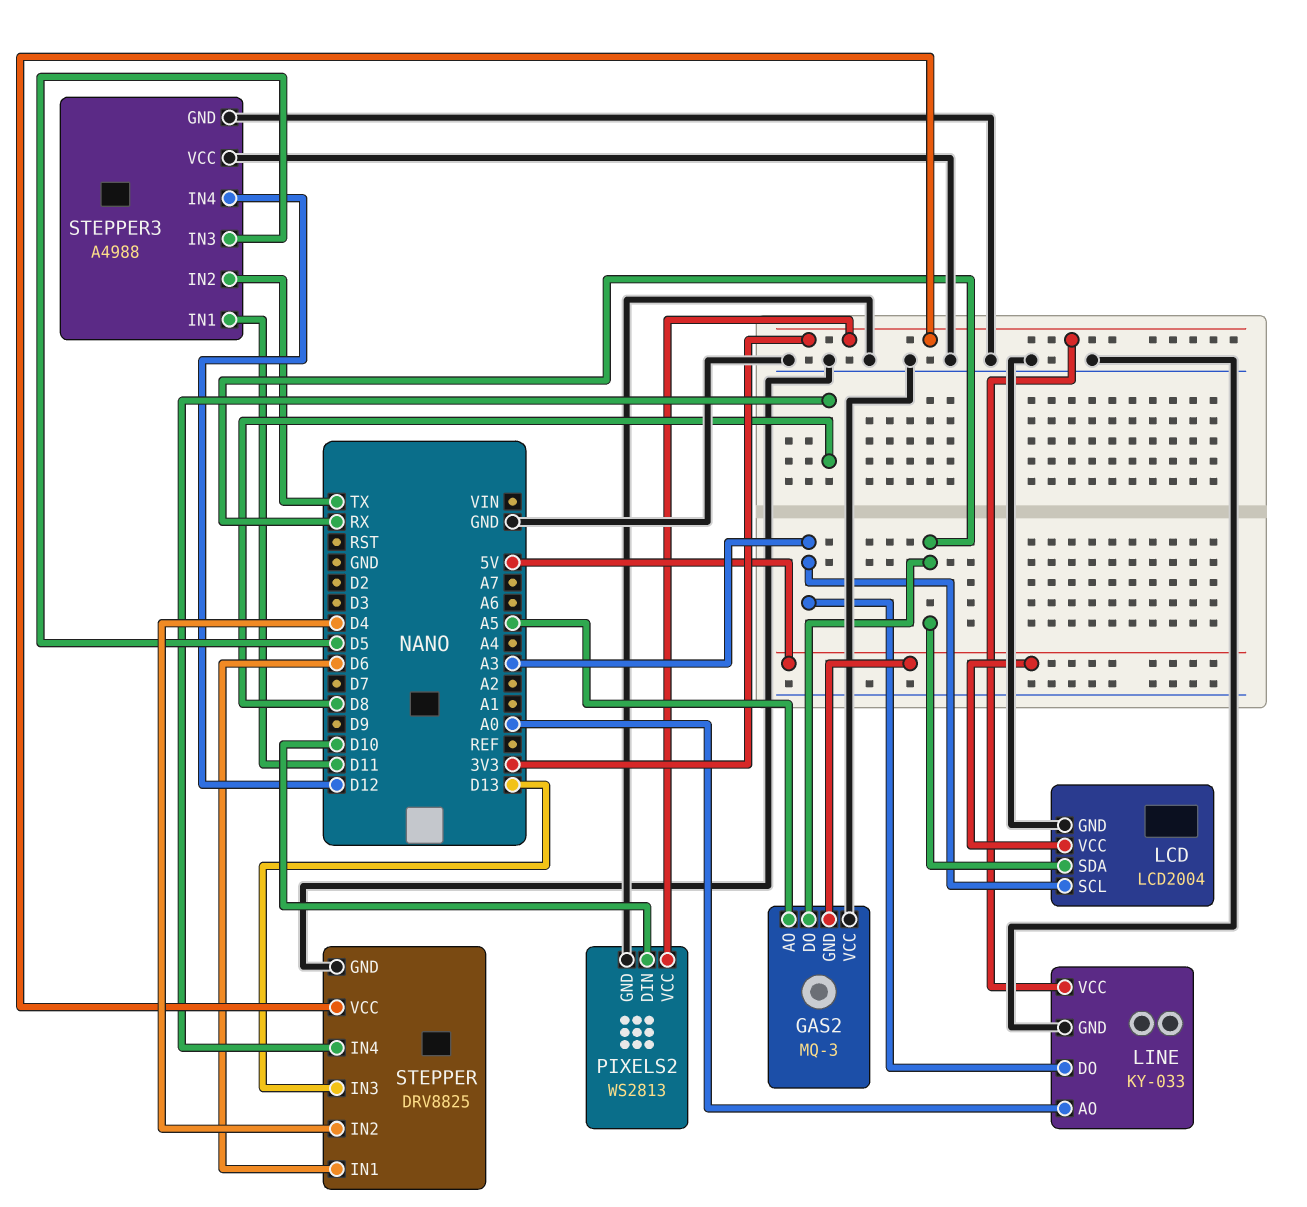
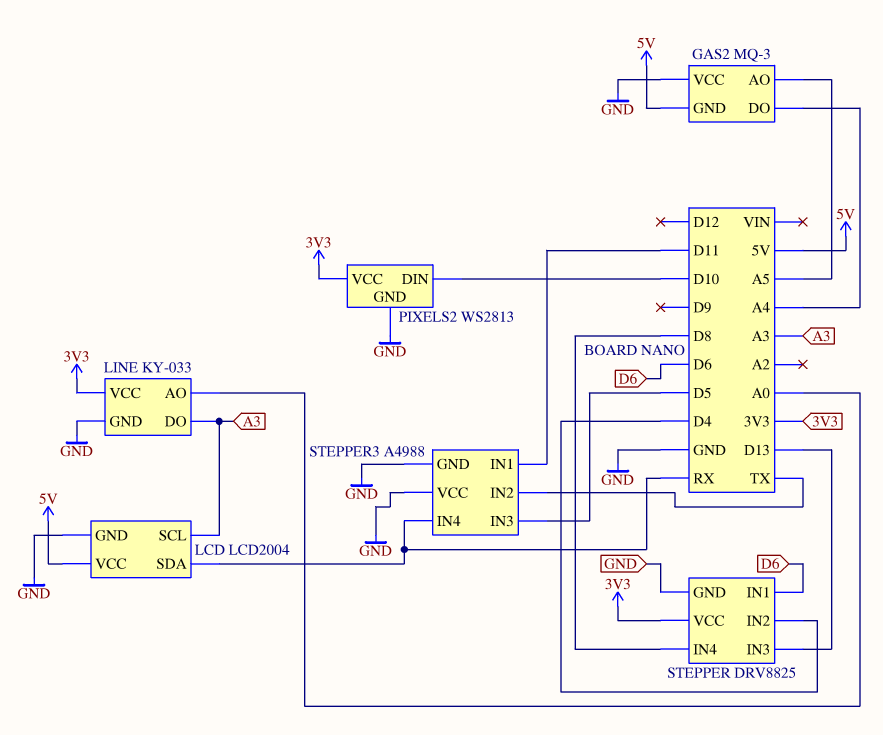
GAS2 pin DO: RX -> A4
STEPPER3 pin IN4: D12 -> RX

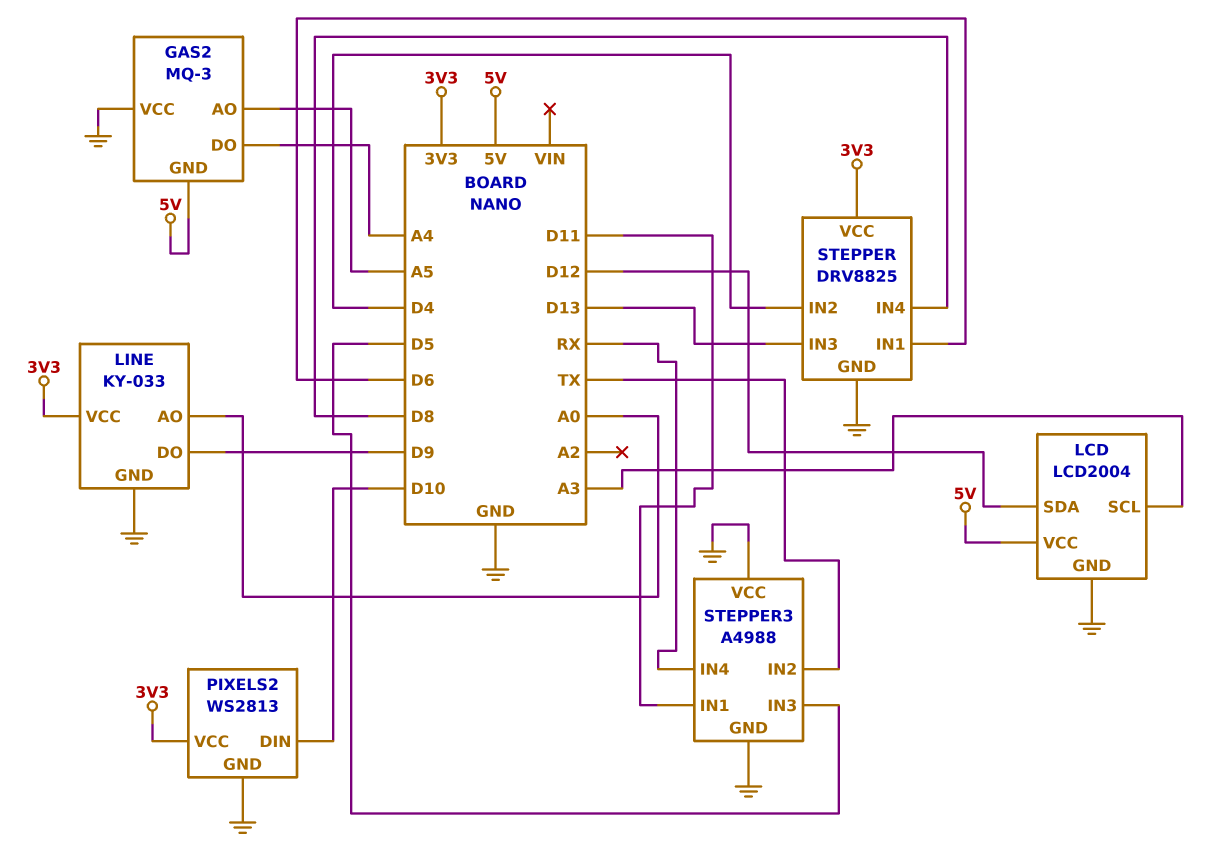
LCD pin SDA: RX -> D12
LINE pin DO: A3 -> D9

